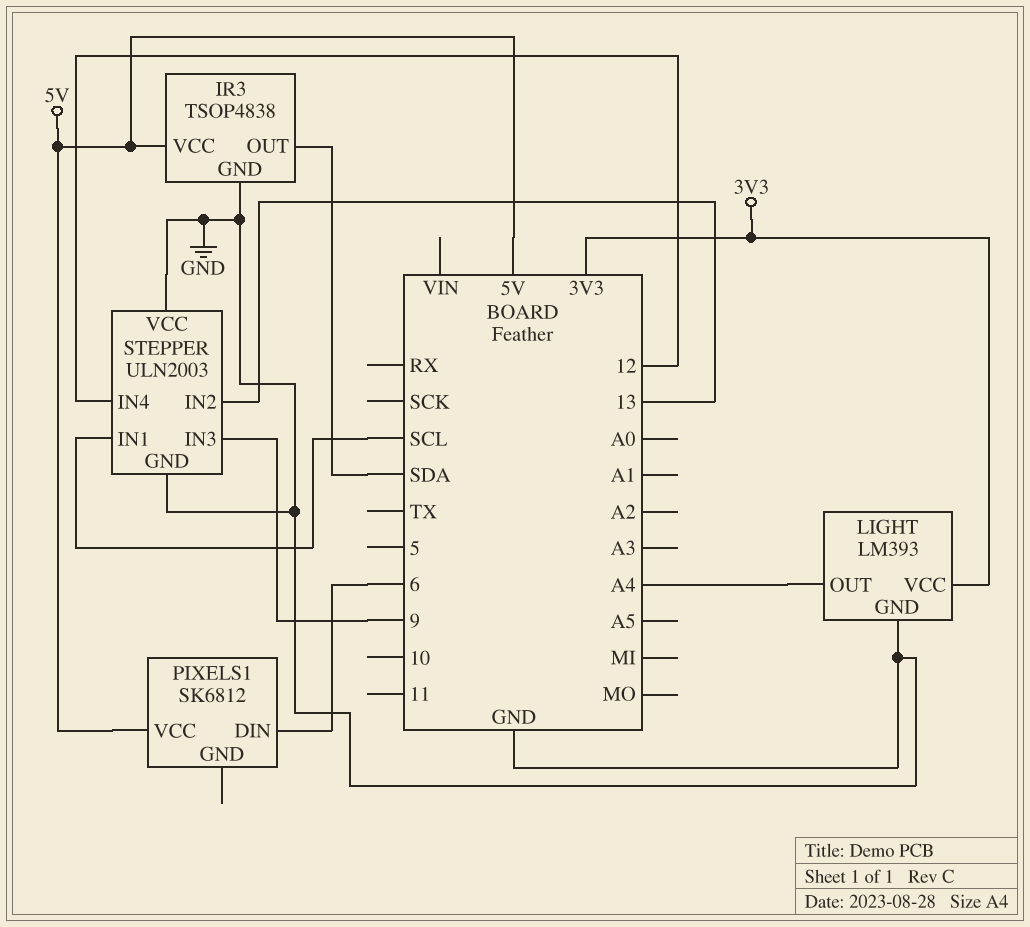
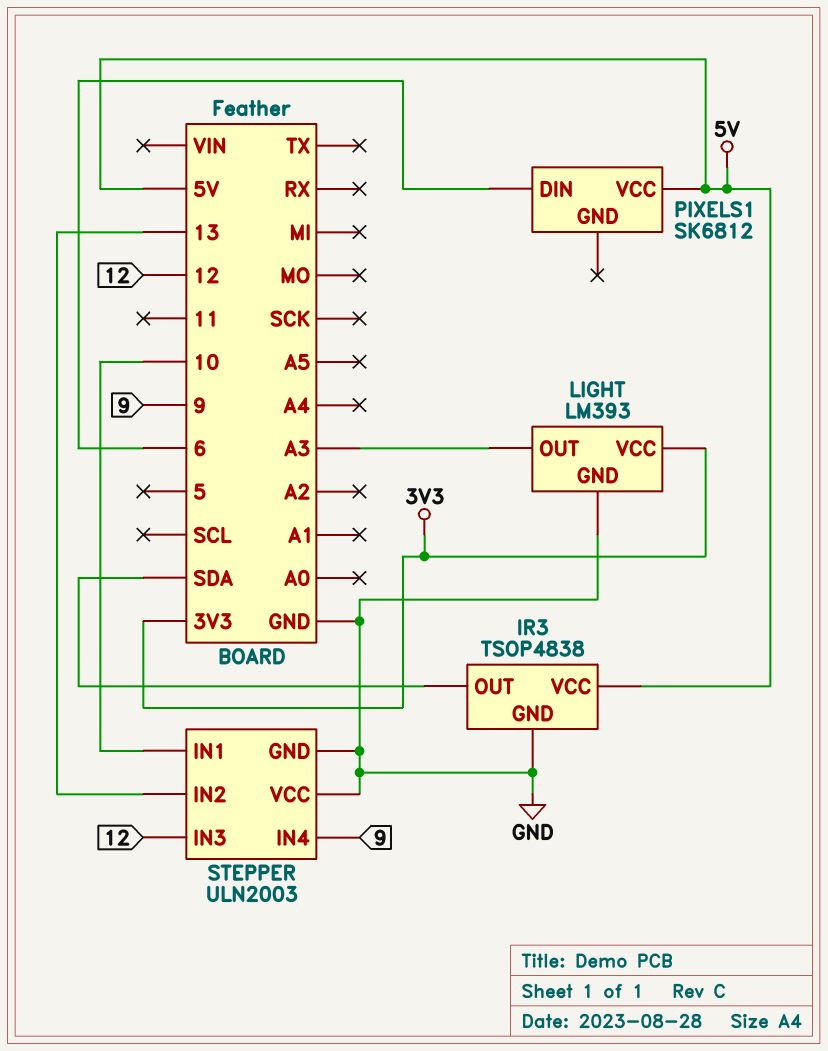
LIGHT pin OUT: A4 -> A3
STEPPER pin IN1: SCL -> 10
STEPPER pin IN3: 9 -> 12
STEPPER pin IN4: 12 -> 9

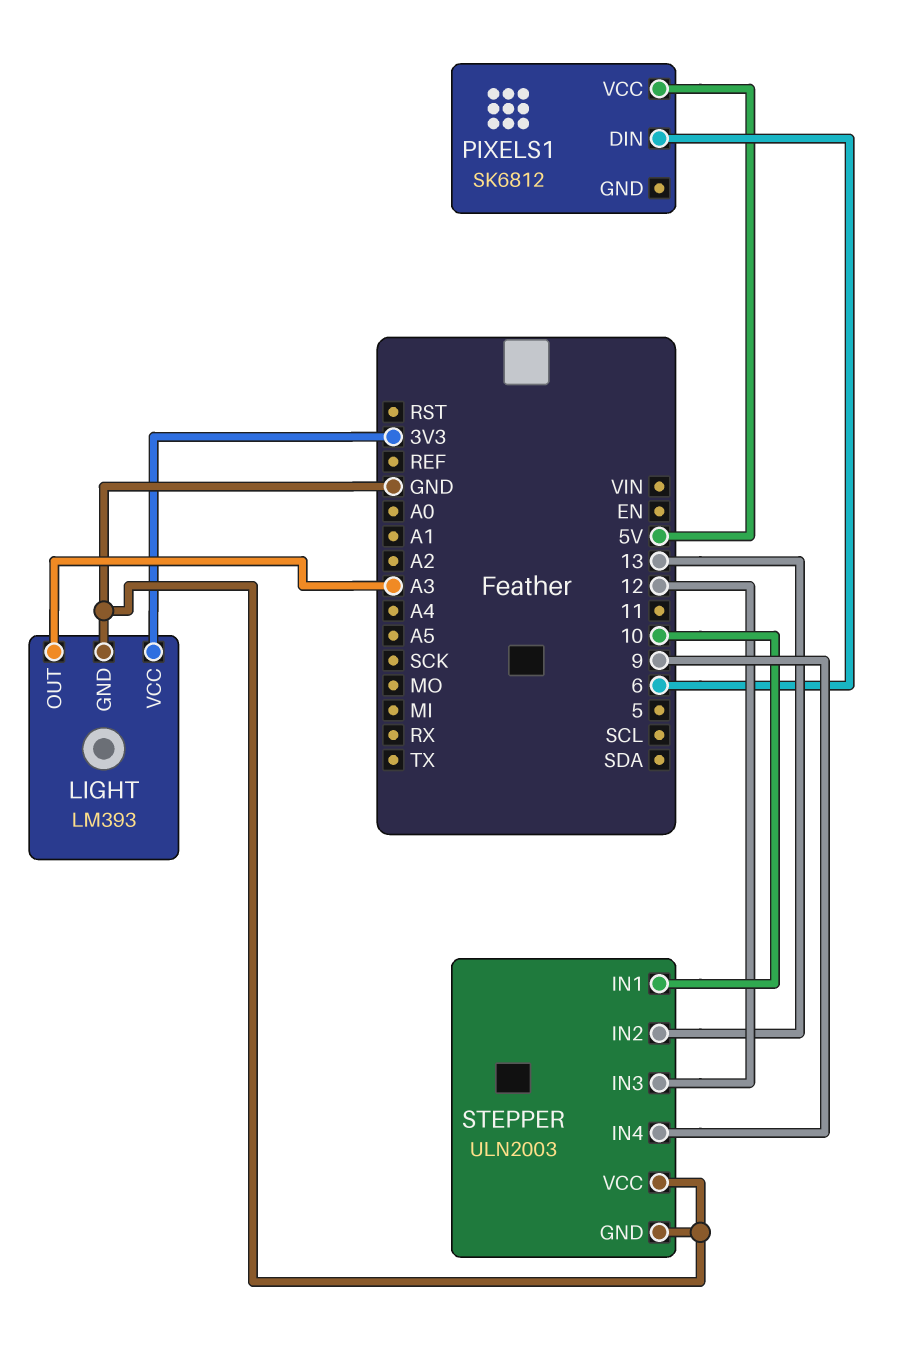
IR3: TSOP4838 -> none
IR3 pin GND: GND -> none
IR3 pin OUT: SDA -> none
IR3 pin VCC: 5V -> none

